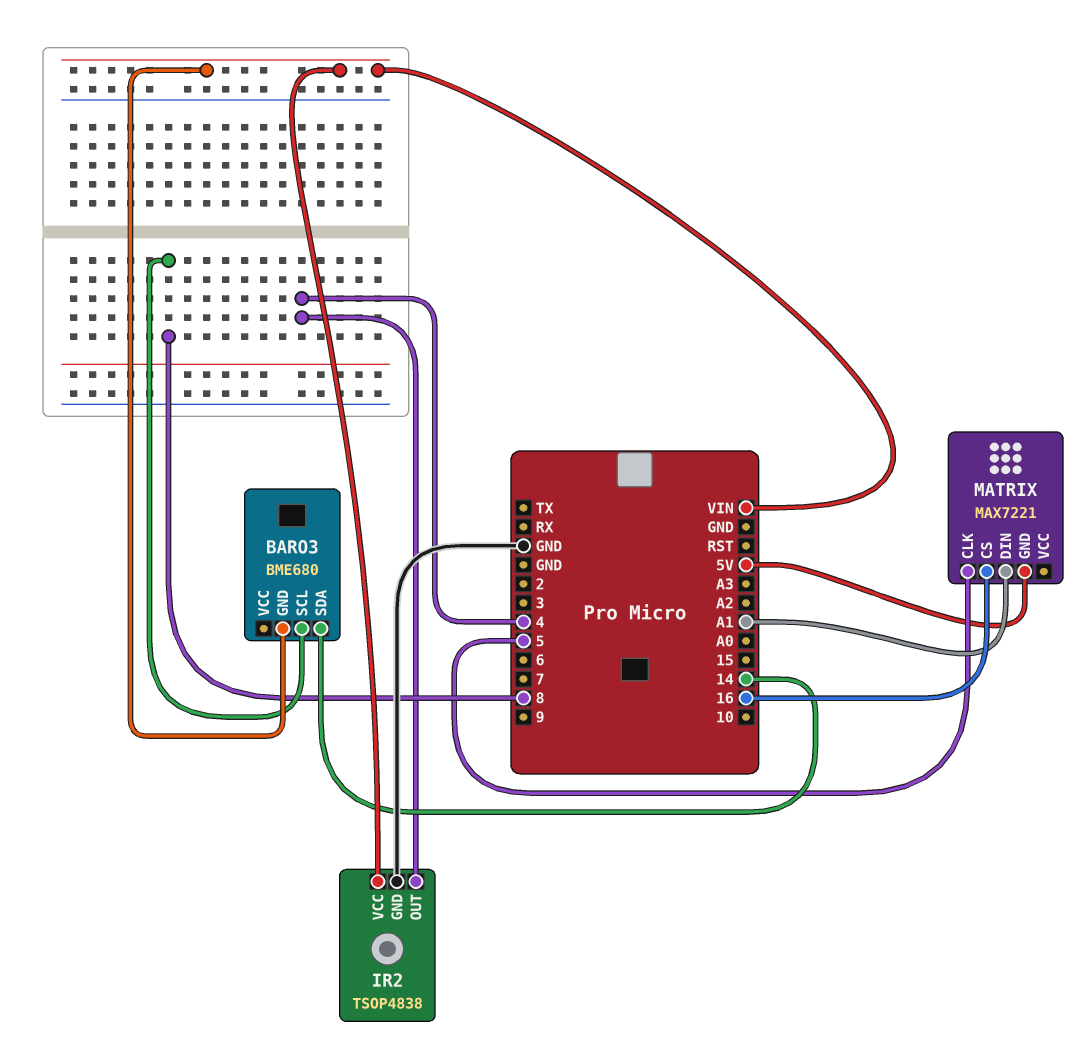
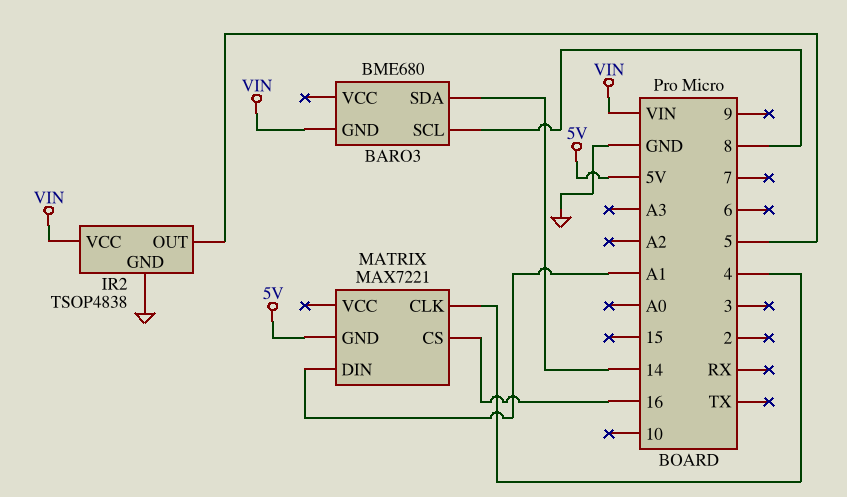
IR2 pin OUT: 4 -> 5
MATRIX pin CLK: 5 -> 4

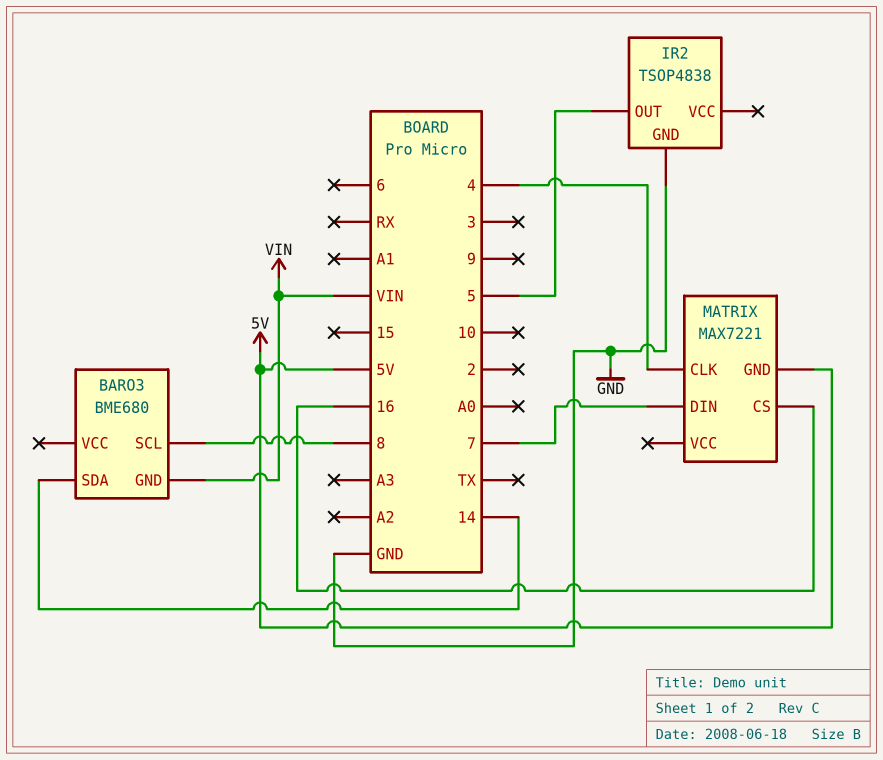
IR2 pin VCC: VIN -> none
MATRIX pin DIN: A1 -> 7

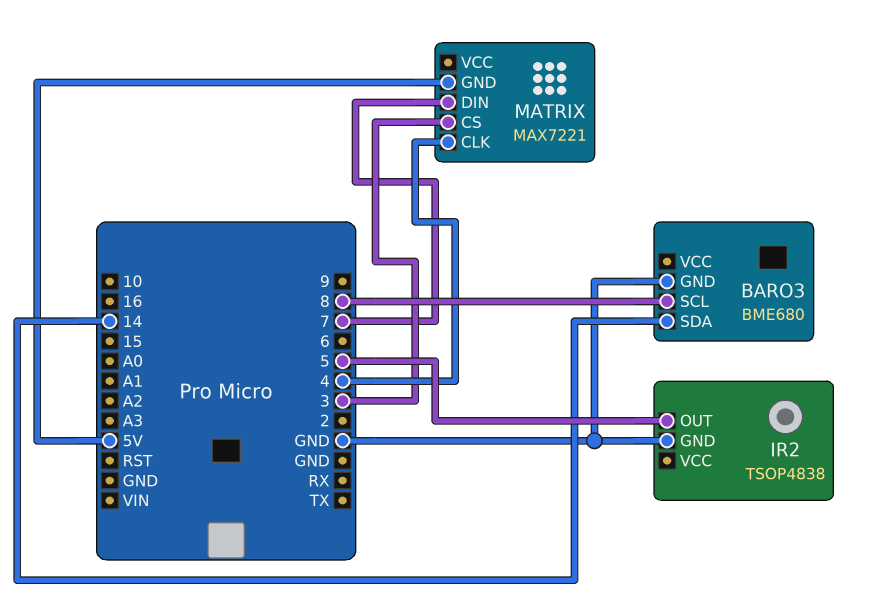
BARO3 pin GND: VIN -> GND
MATRIX pin CS: 16 -> 3

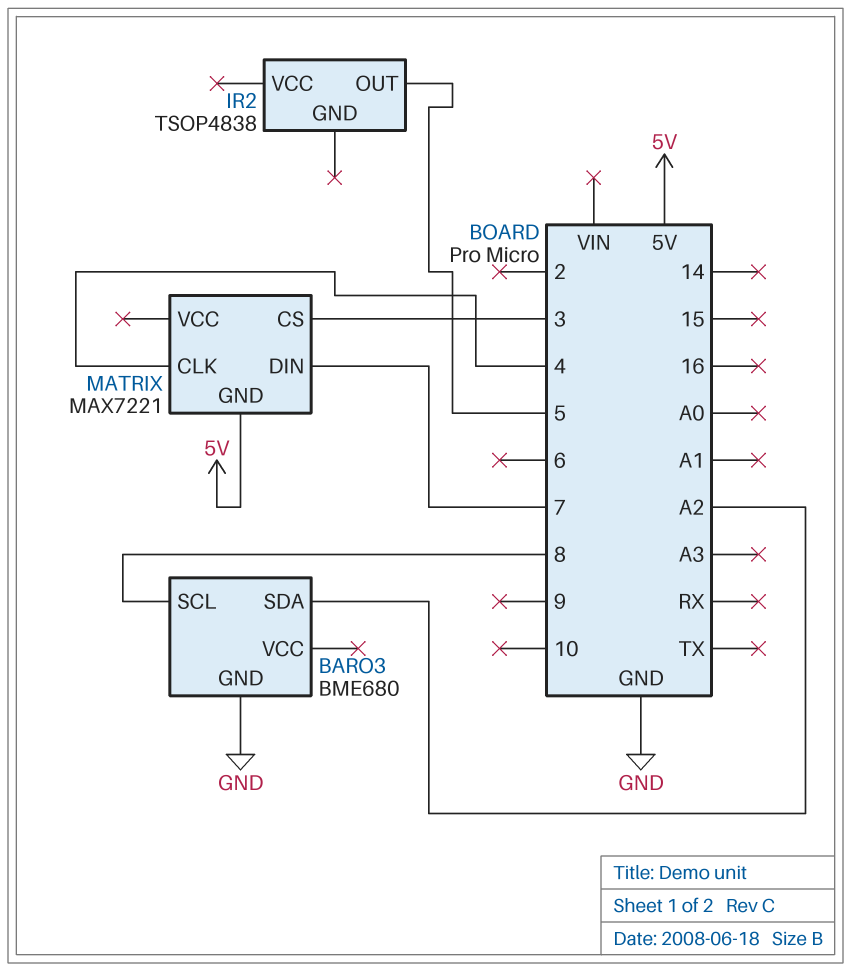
BARO3 pin SDA: 14 -> A2
IR2 pin GND: GND -> none

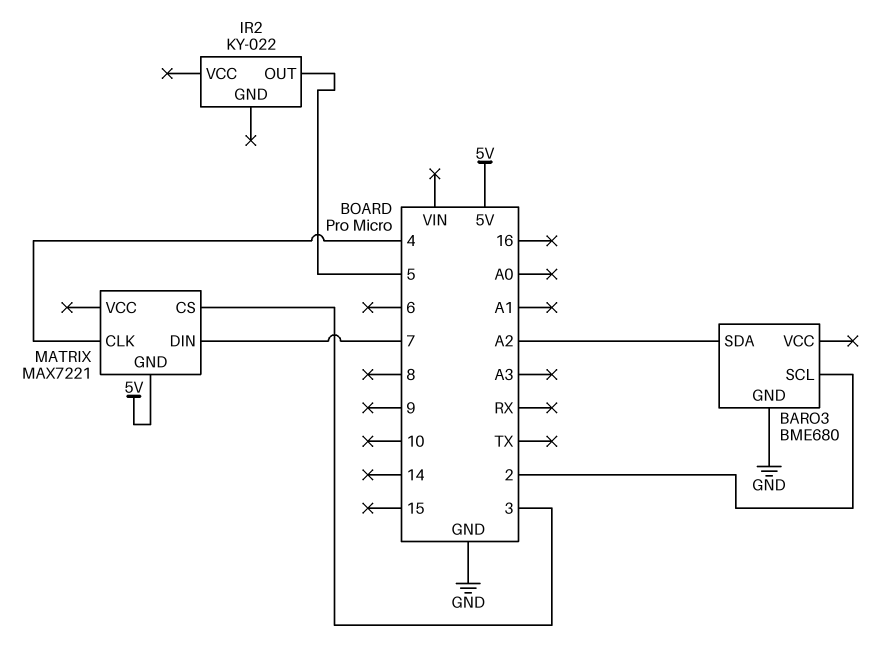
BARO3 pin SCL: 8 -> 2
IR2: TSOP4838 -> KY-022

